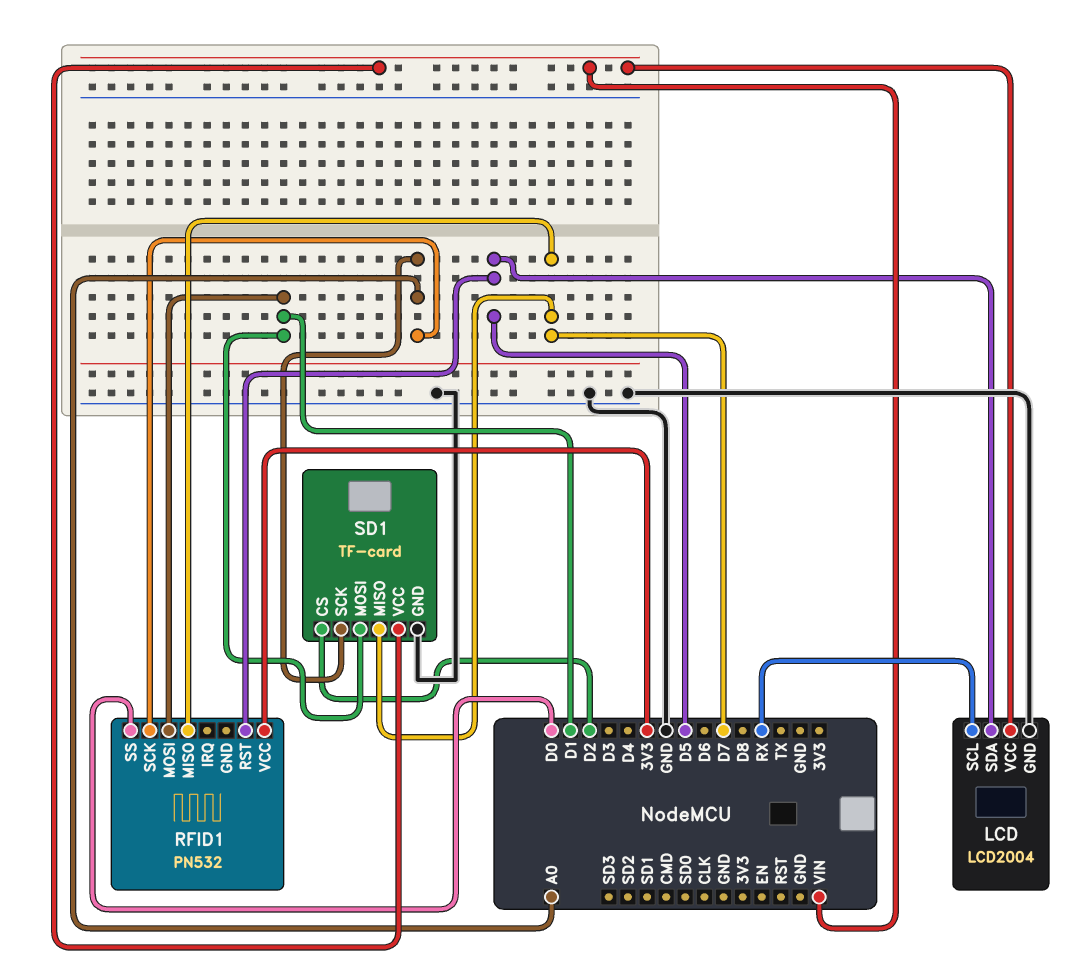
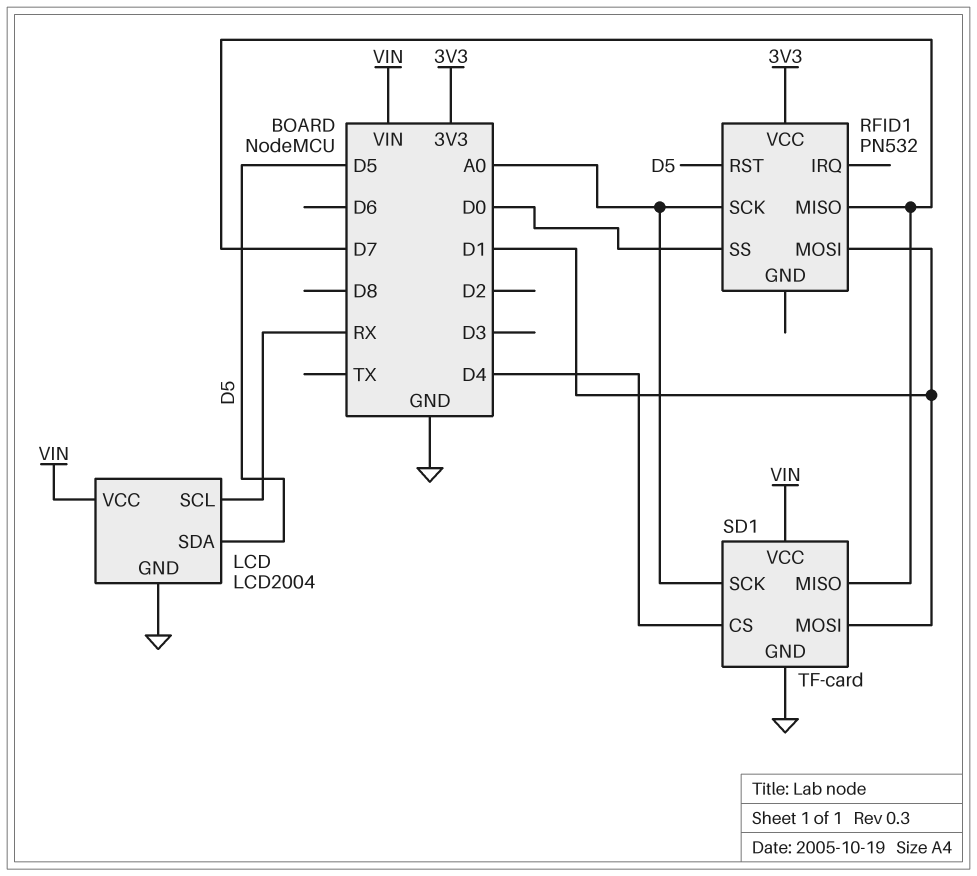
SD1 pin CS: D2 -> D4

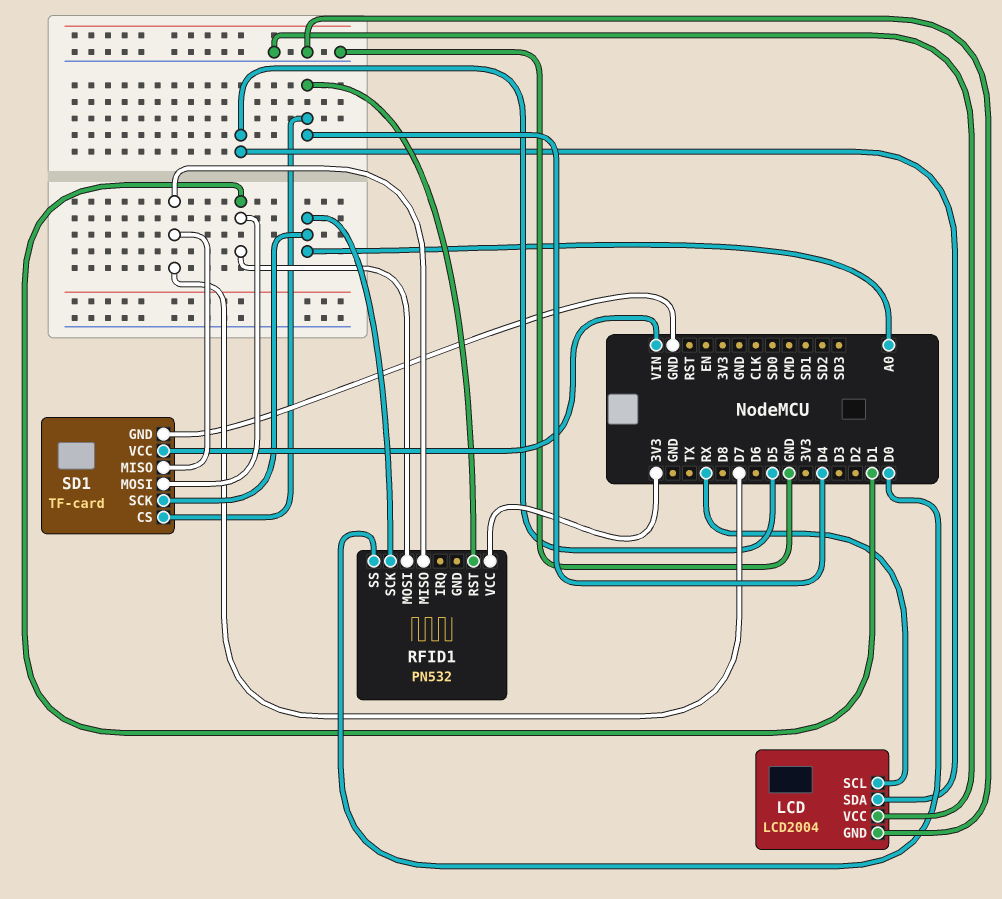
LCD pin VCC: VIN -> GND
RFID1 pin RST: D5 -> D4

